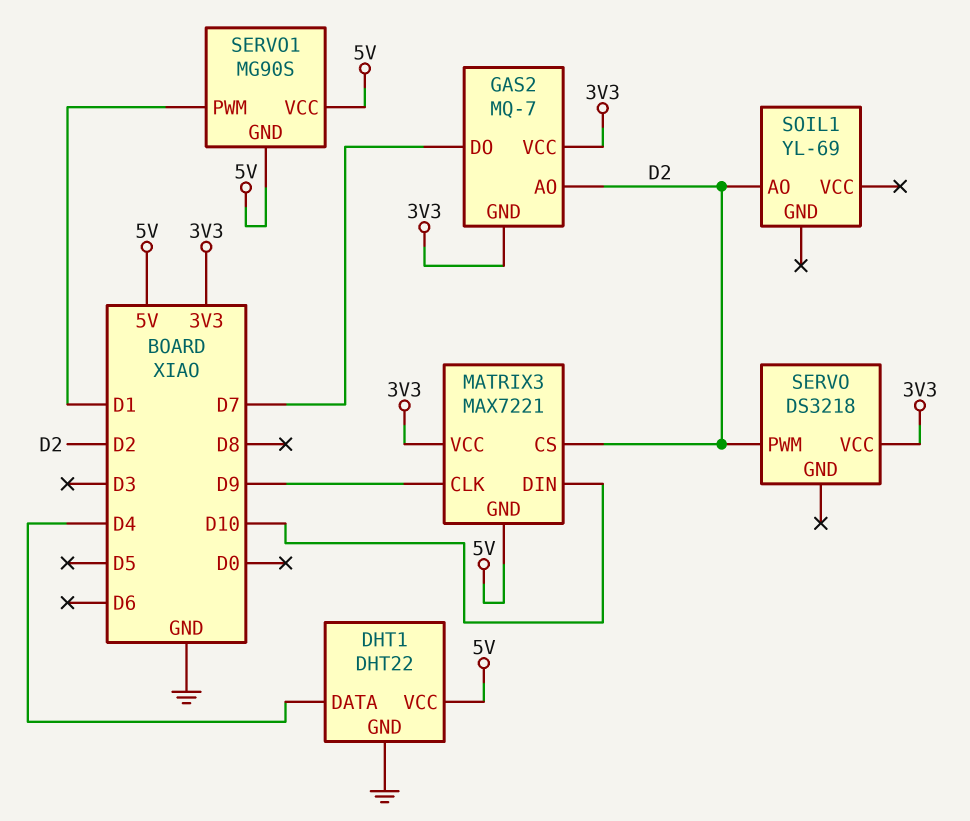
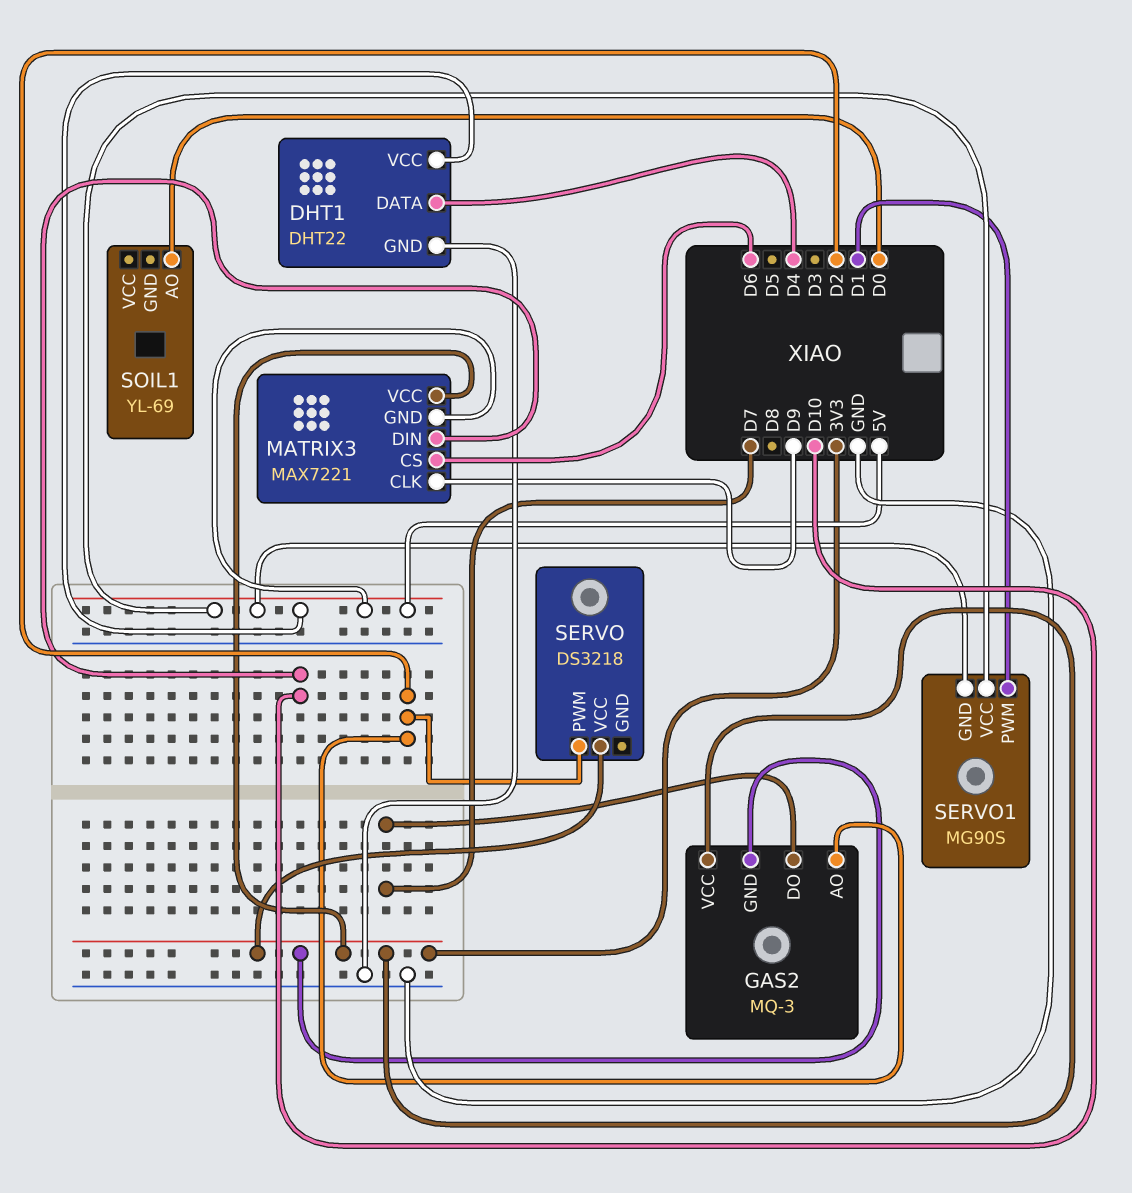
GAS2: MQ-7 -> MQ-3
MATRIX3 pin CS: D2 -> D6
SOIL1 pin AO: D2 -> D0

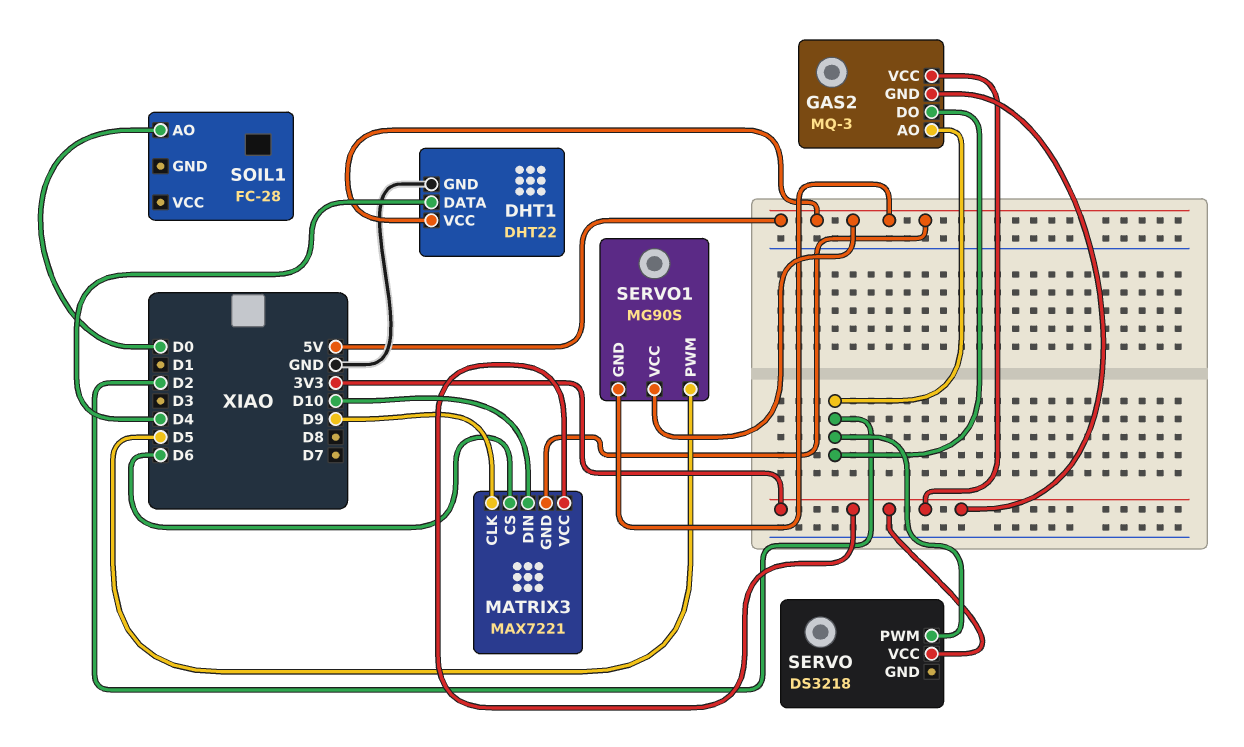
GAS2 pin DO: D7 -> D2
SERVO1 pin PWM: D1 -> D5
SOIL1: YL-69 -> FC-28

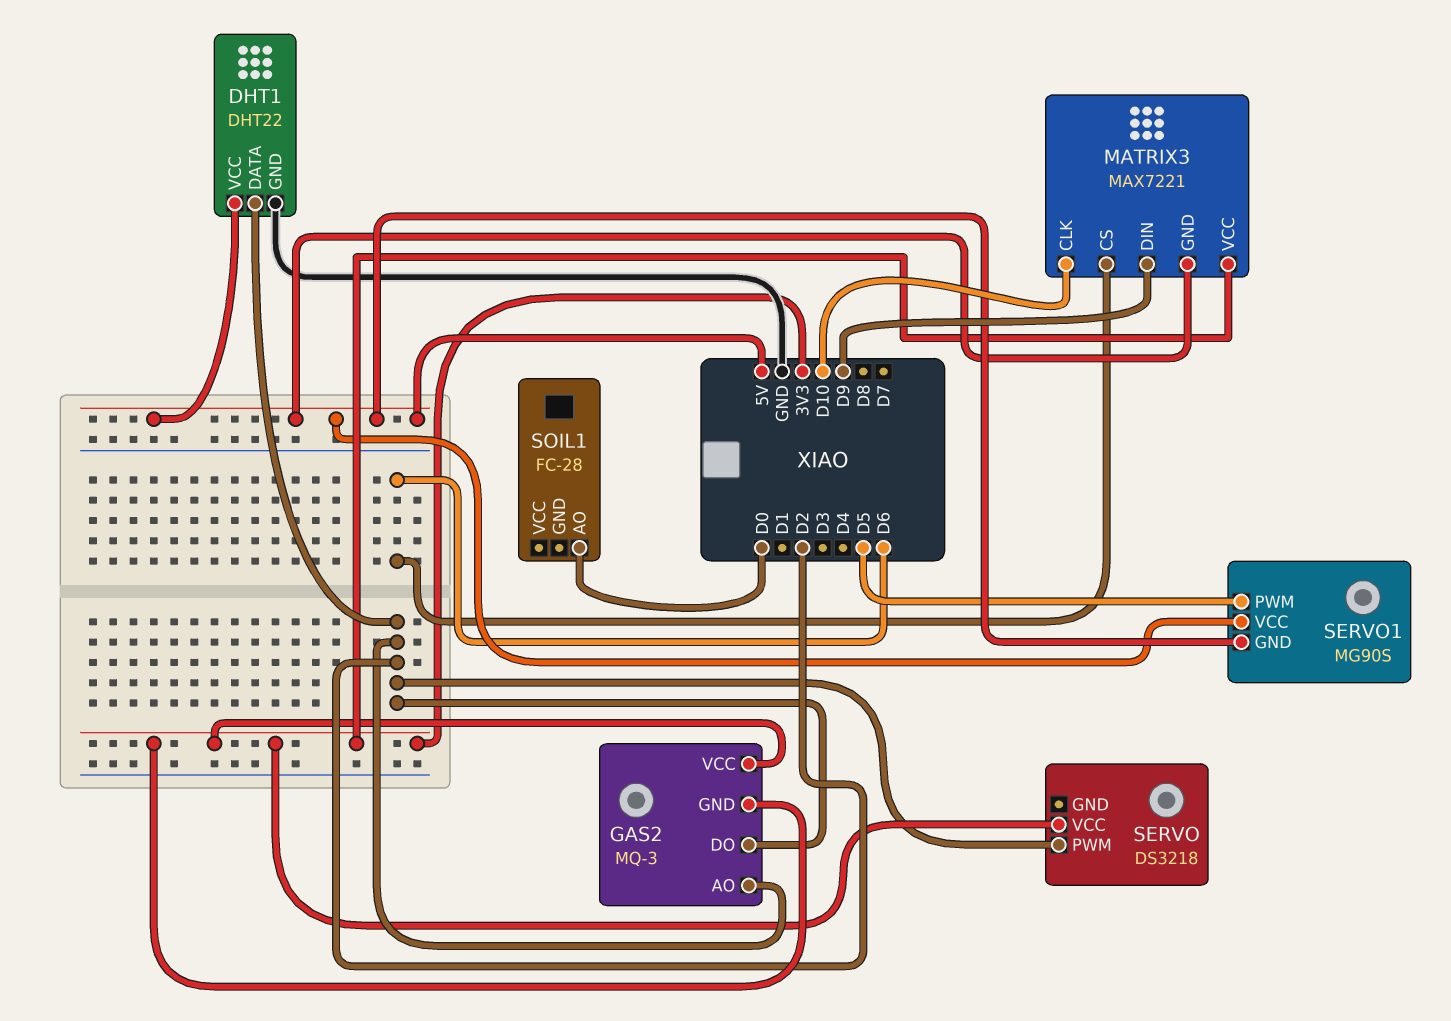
DHT1 pin DATA: D4 -> D2
MATRIX3 pin CLK: D9 -> D10
MATRIX3 pin DIN: D10 -> D9

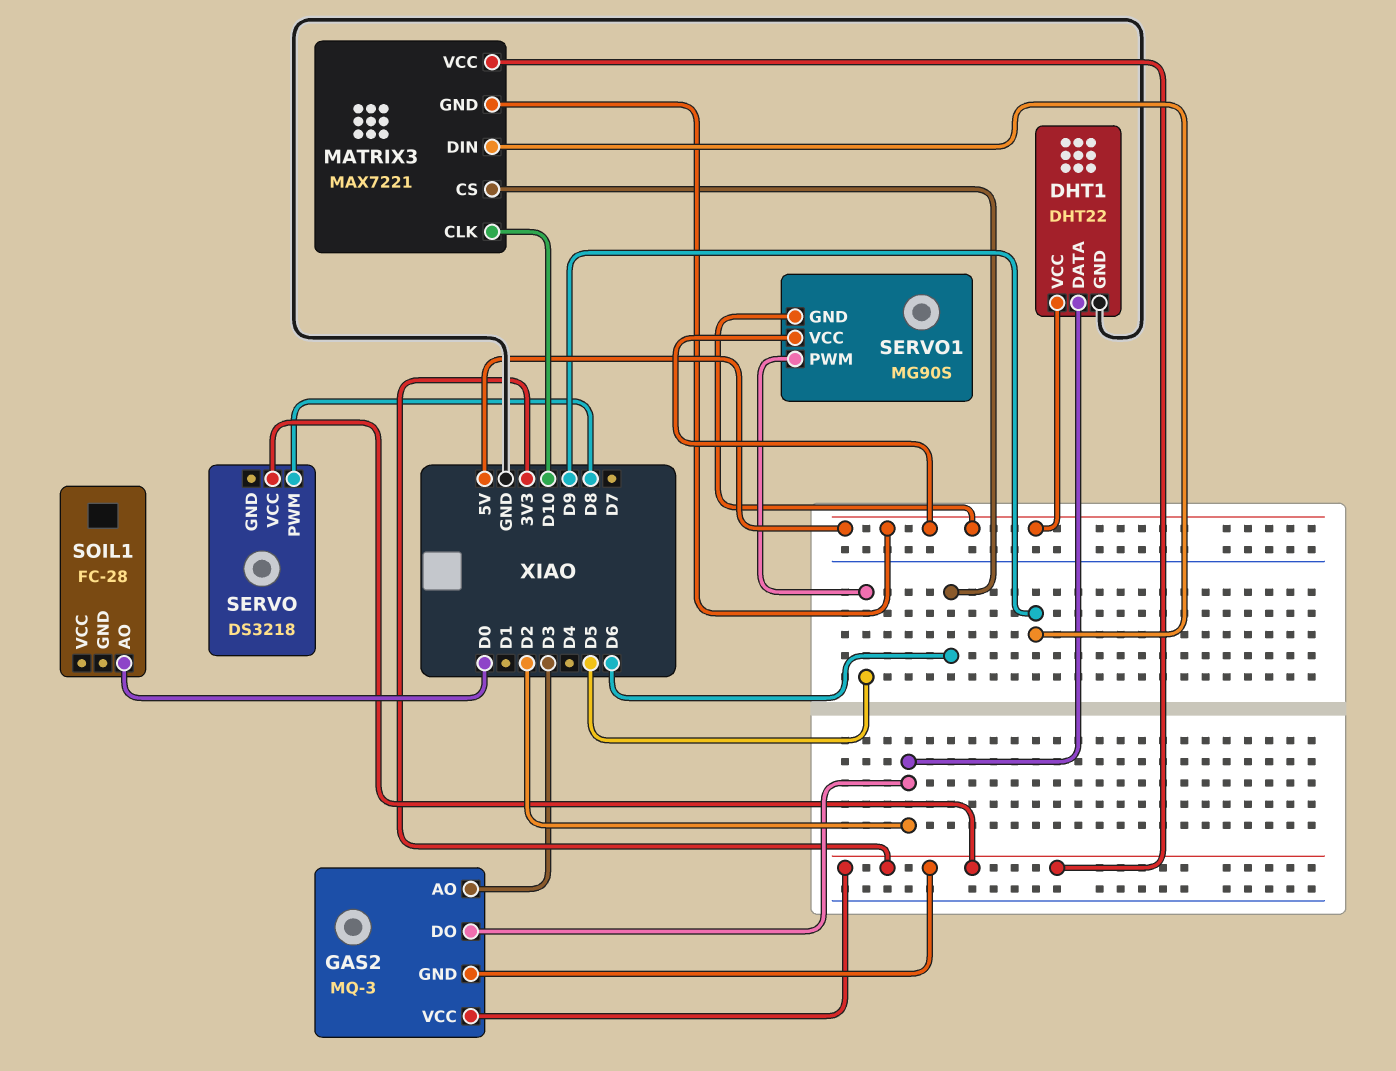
GAS2 pin AO: D2 -> D3
SERVO pin PWM: D2 -> D8

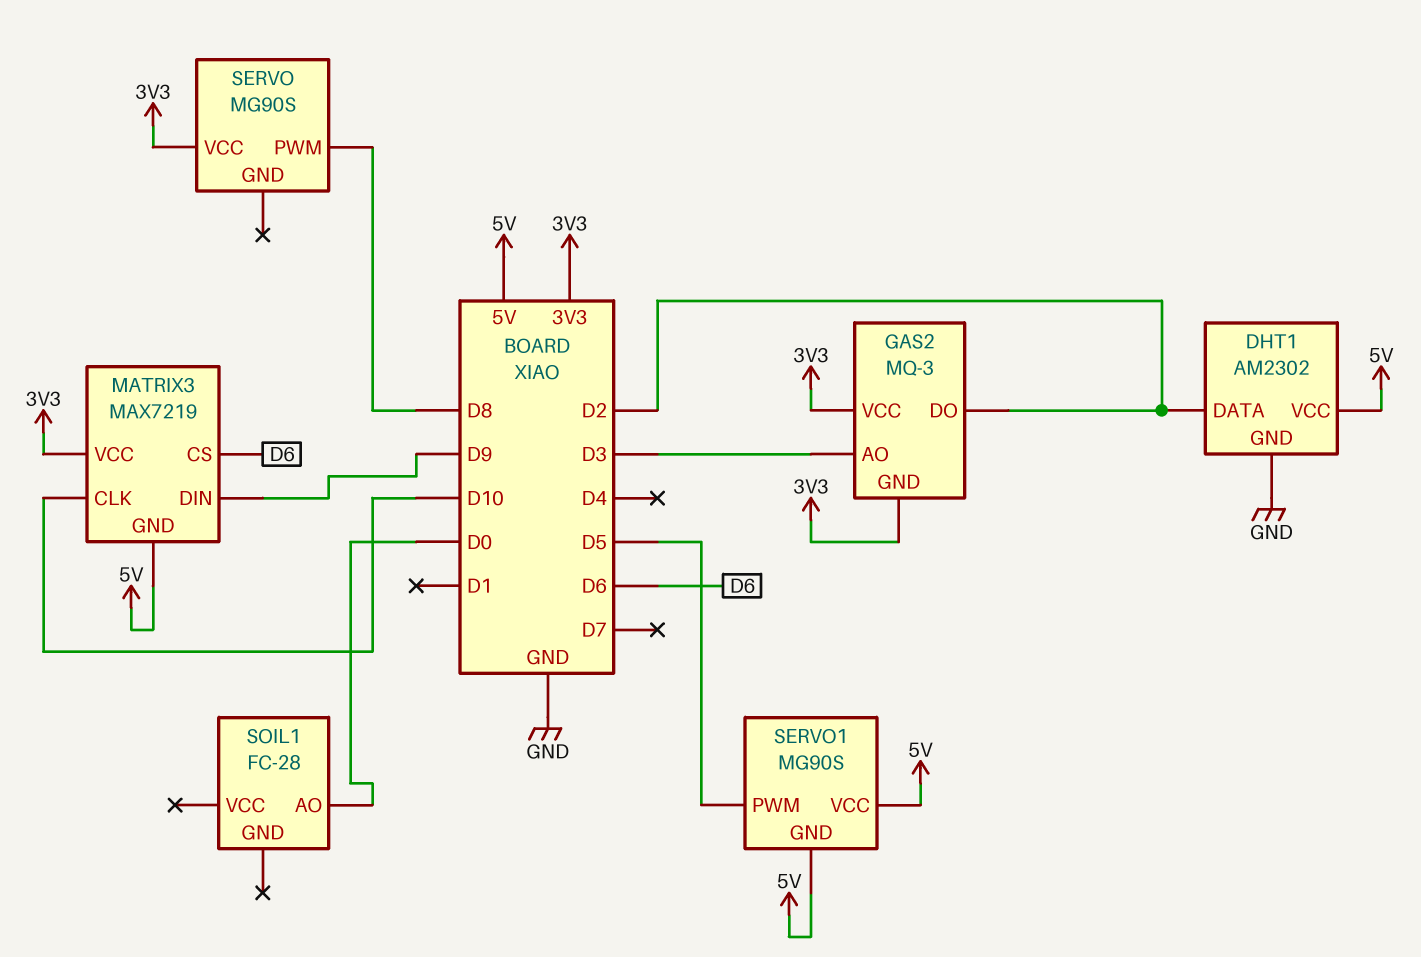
DHT1: DHT22 -> AM2302
MATRIX3: MAX7221 -> MAX7219
SERVO: DS3218 -> MG90S

